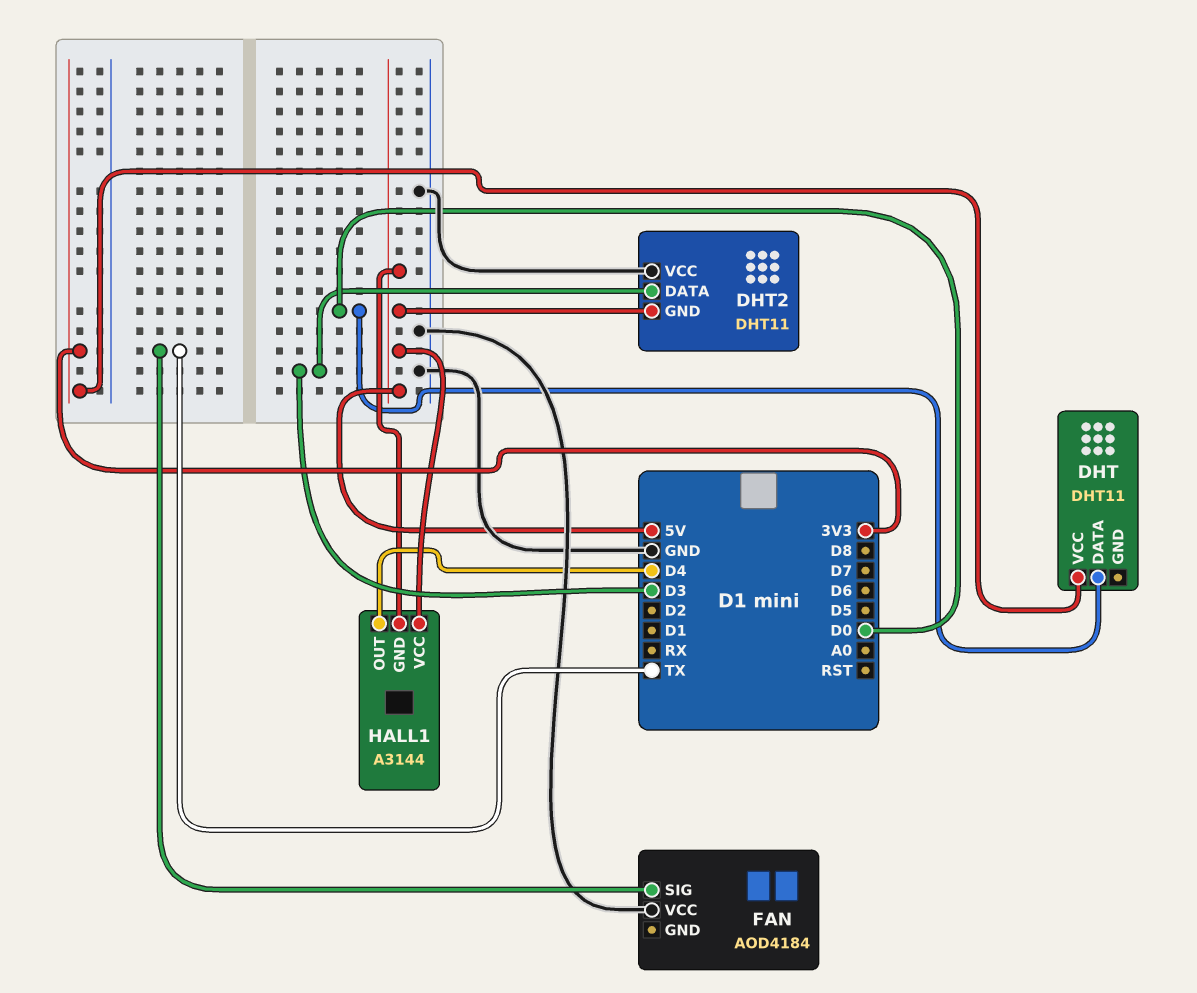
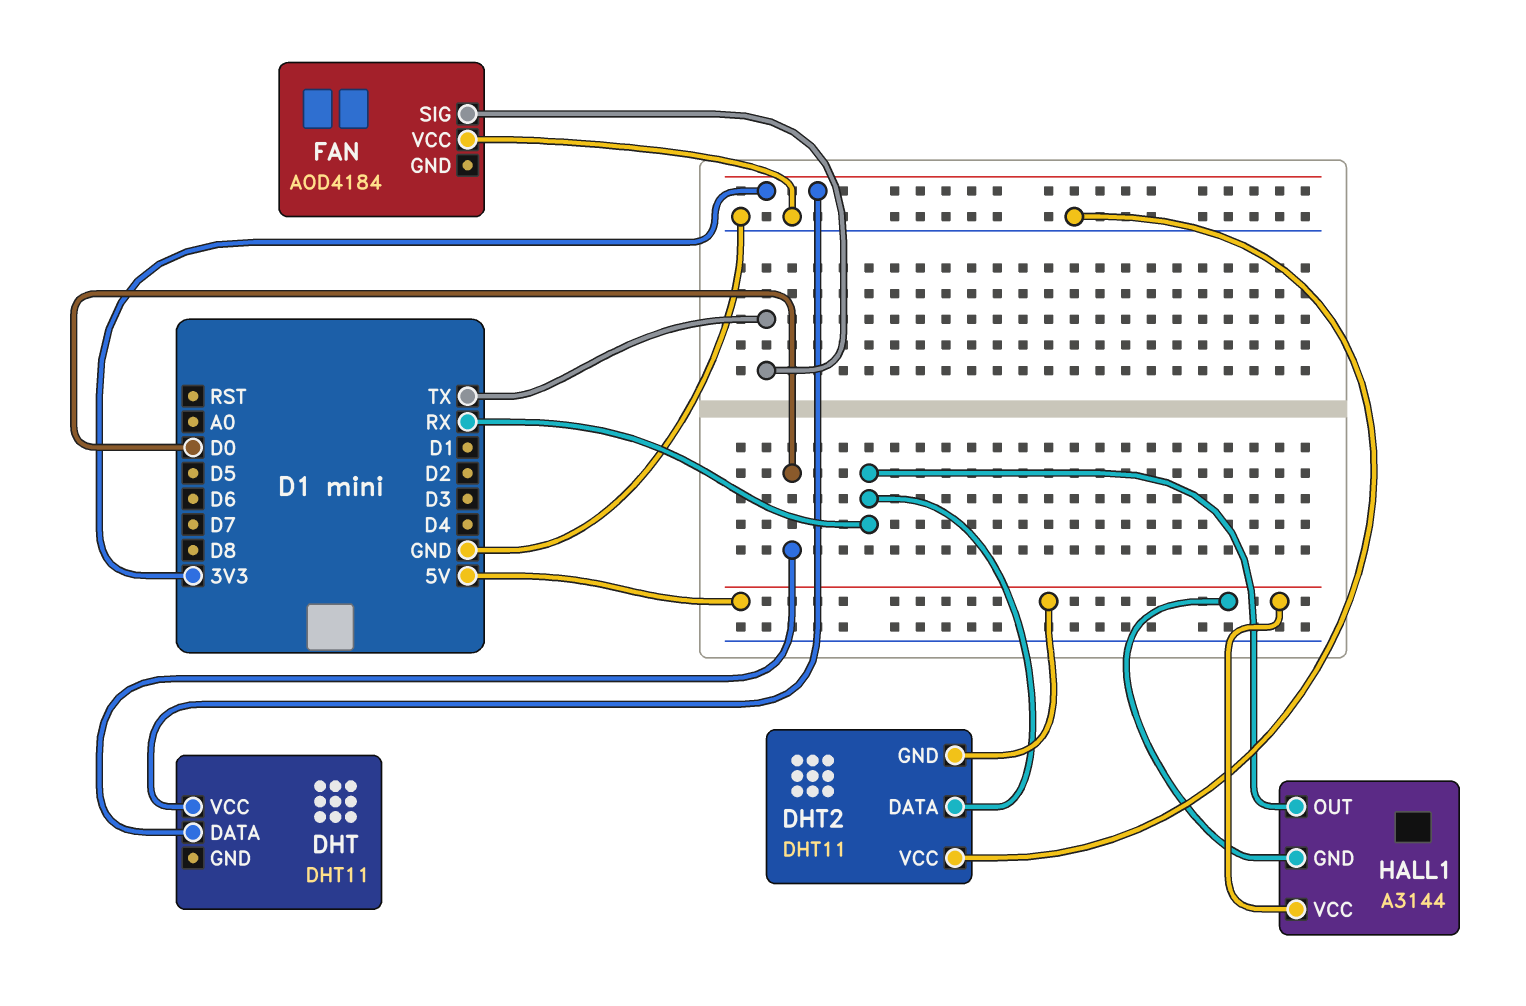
DHT2 pin DATA: D3 -> RX
HALL1 pin OUT: D4 -> RX

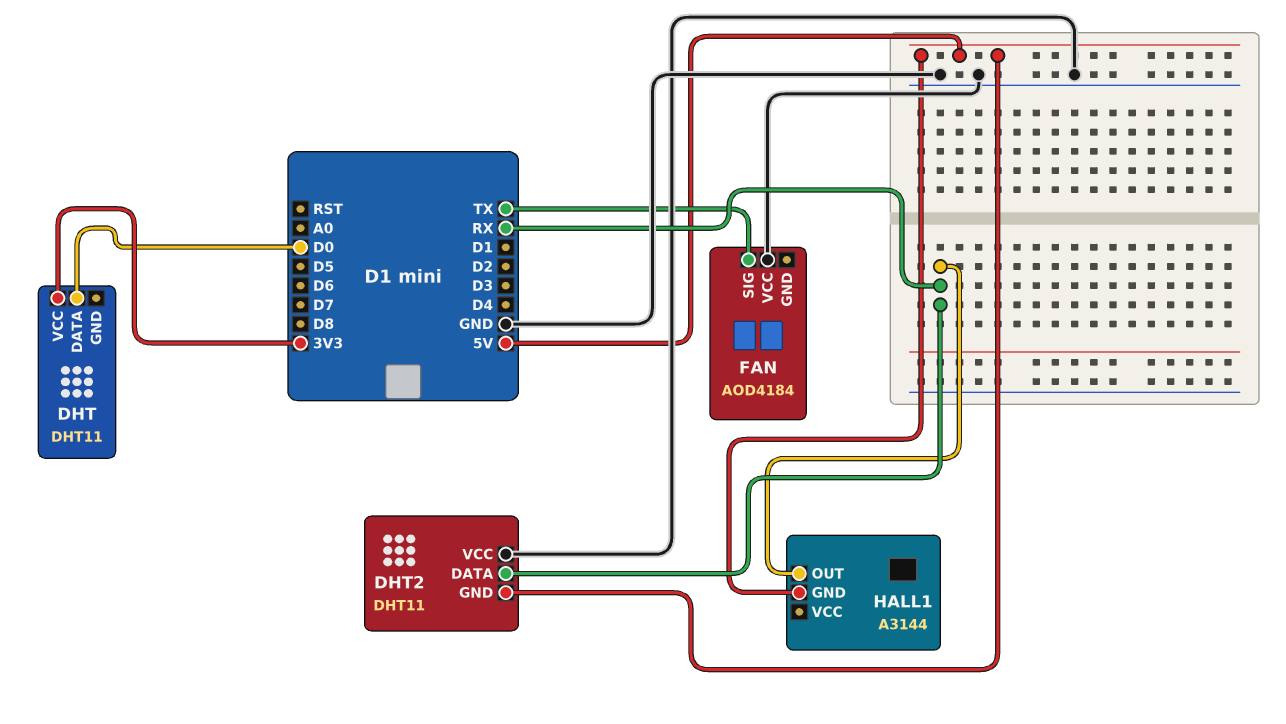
HALL1 pin VCC: 5V -> none

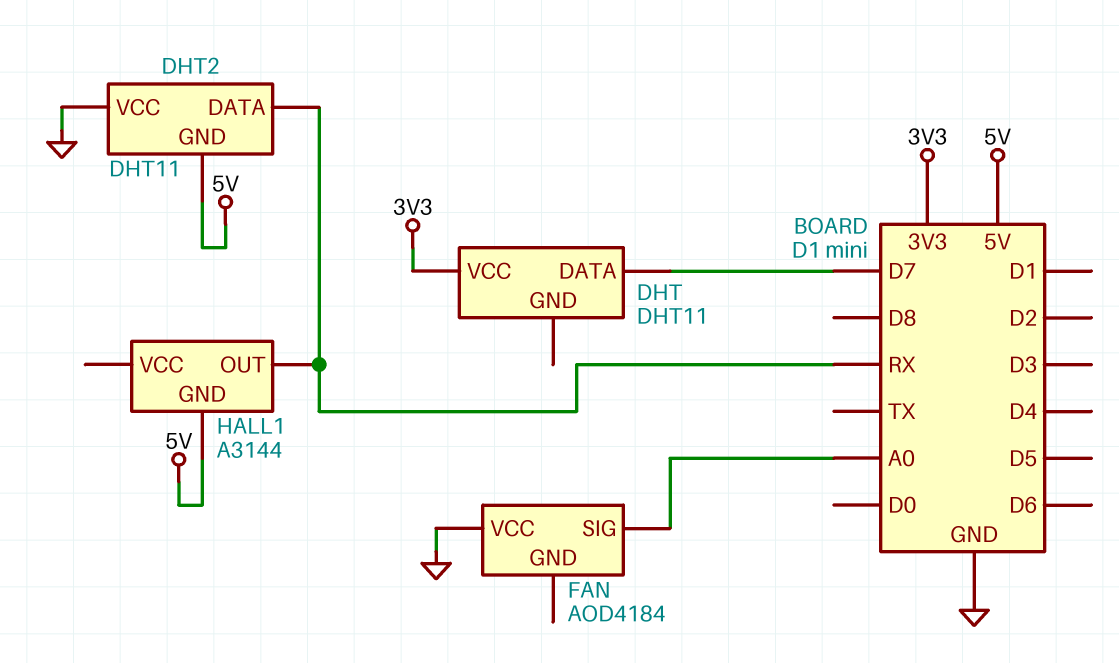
DHT pin DATA: D0 -> D7
FAN pin SIG: TX -> A0

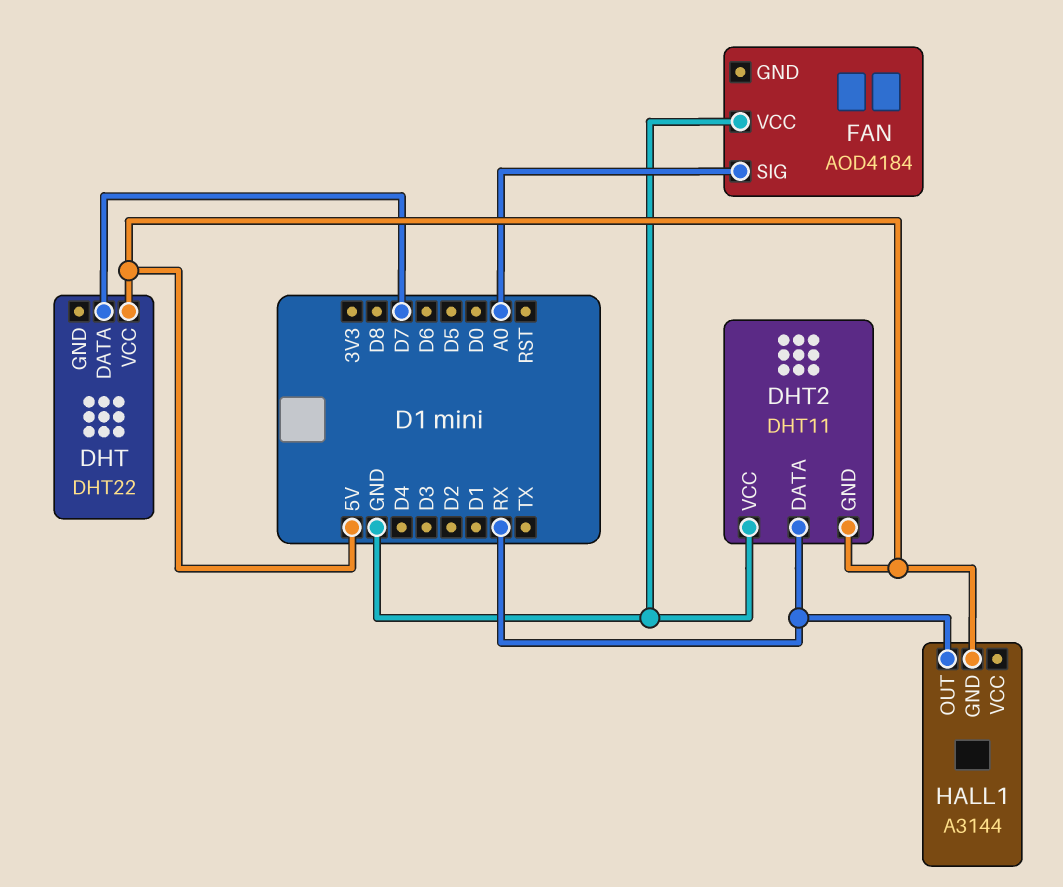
DHT: DHT11 -> DHT22
DHT pin VCC: 3V3 -> 5V

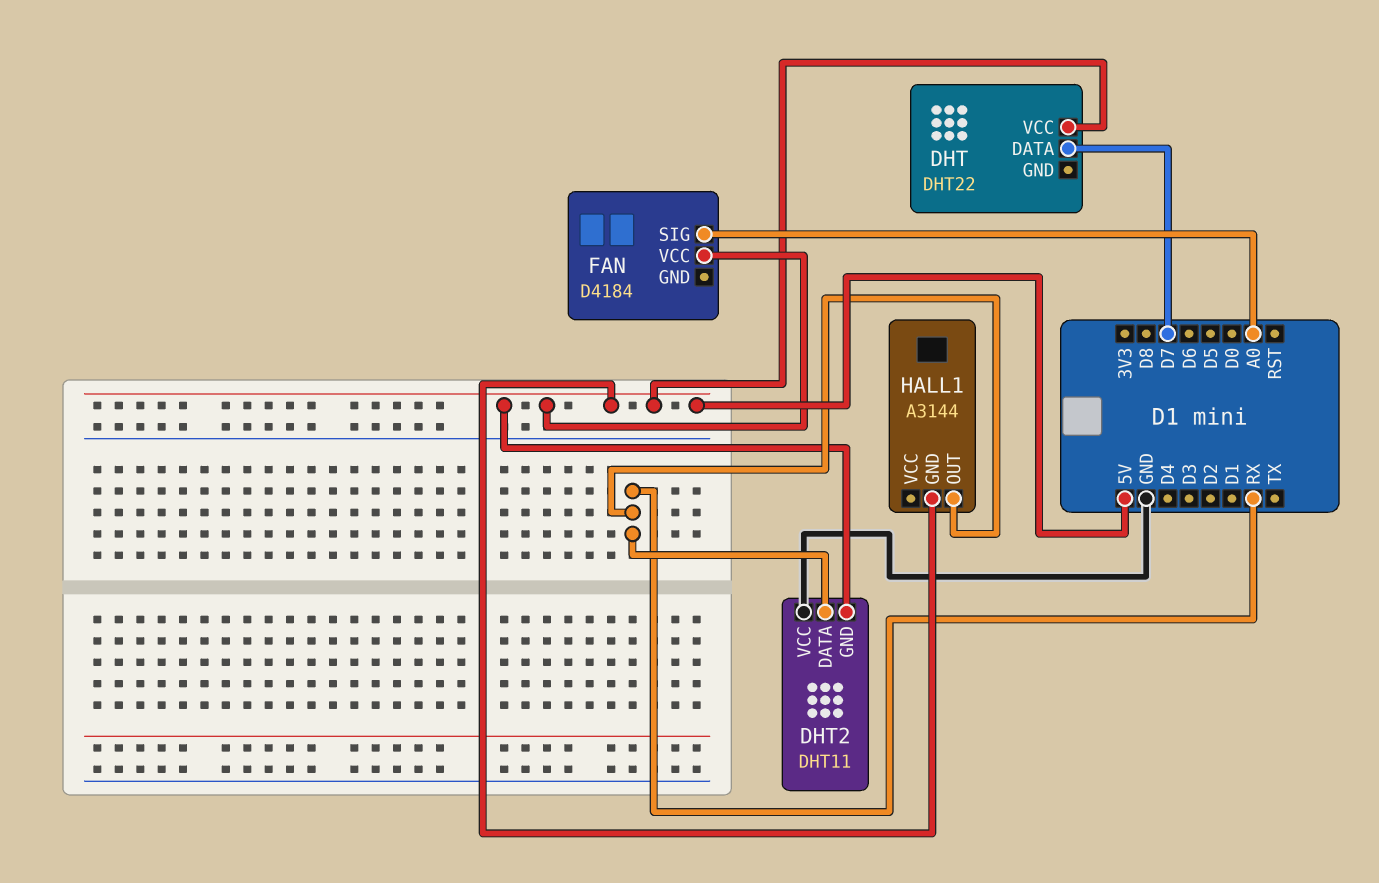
FAN: AOD4184 -> D4184
FAN pin VCC: GND -> 5V

